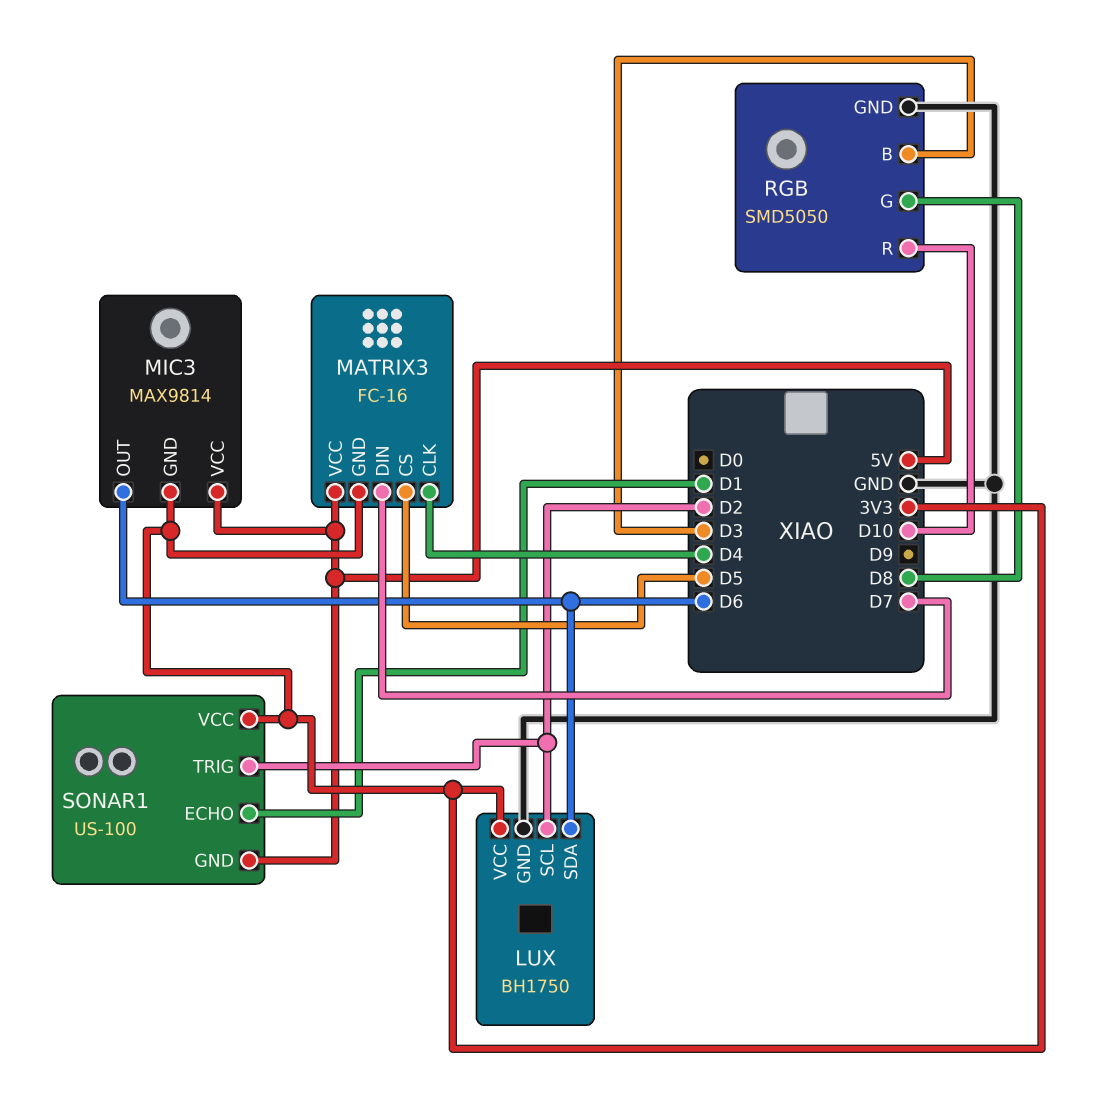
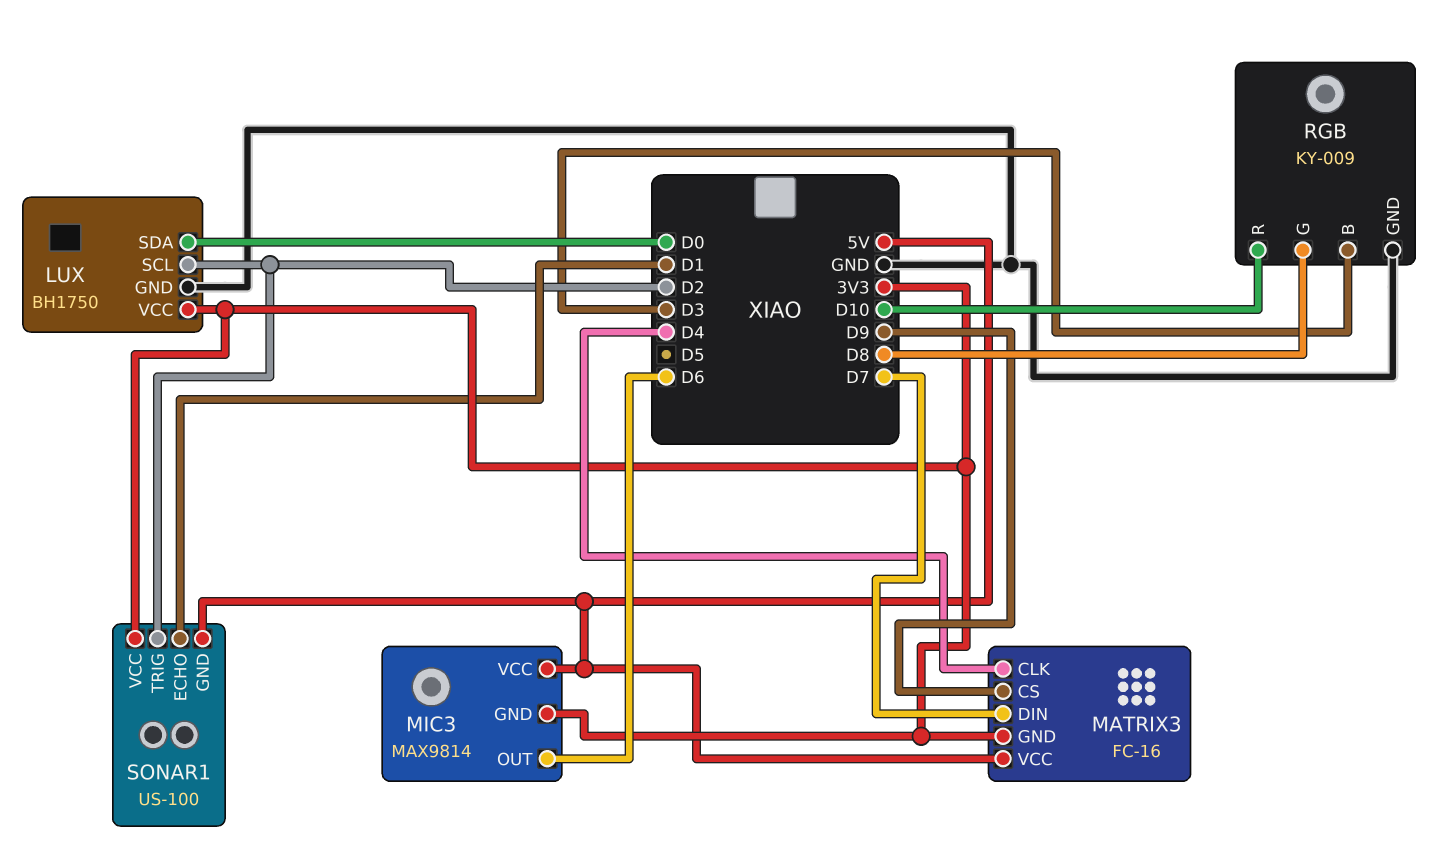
LUX pin SDA: D6 -> D0
MATRIX3 pin CS: D5 -> D9
RGB: SMD5050 -> KY-009

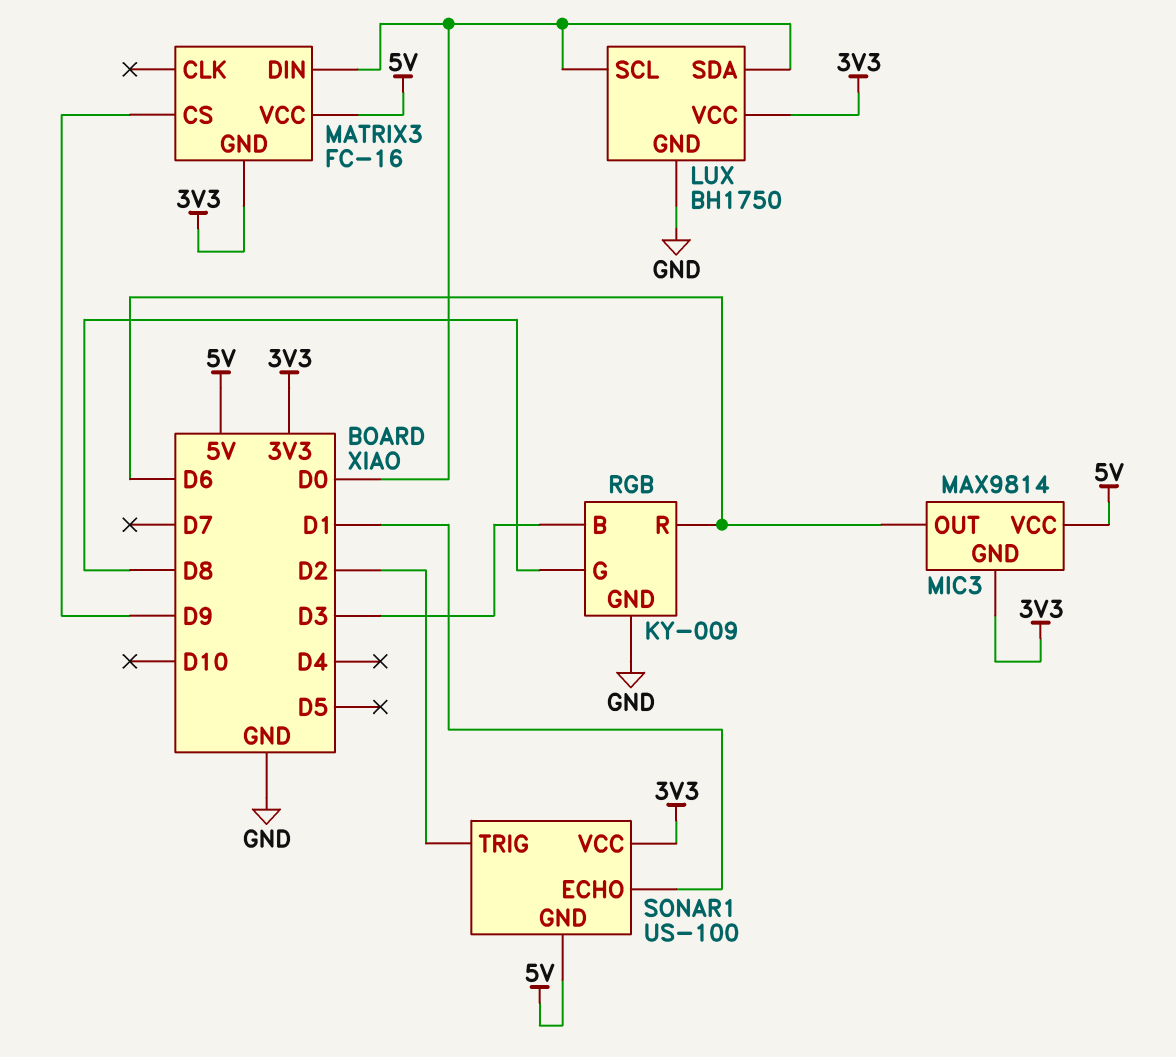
LUX pin SCL: D2 -> D0
MATRIX3 pin CLK: D4 -> none
MATRIX3 pin DIN: D7 -> D0
RGB pin R: D10 -> D6

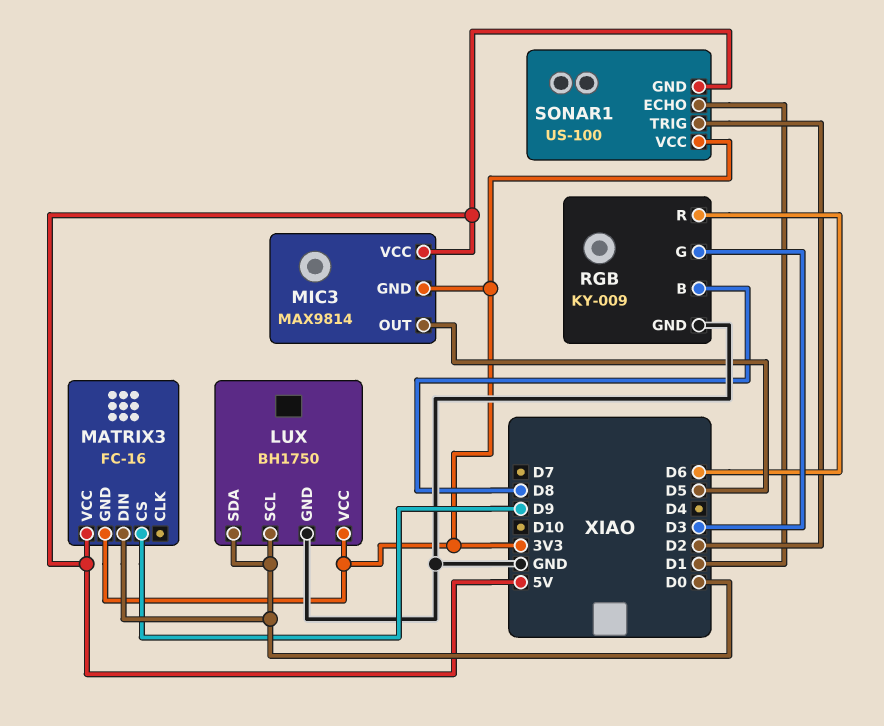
MIC3 pin OUT: D6 -> D5
RGB pin B: D3 -> D8
RGB pin G: D8 -> D3

